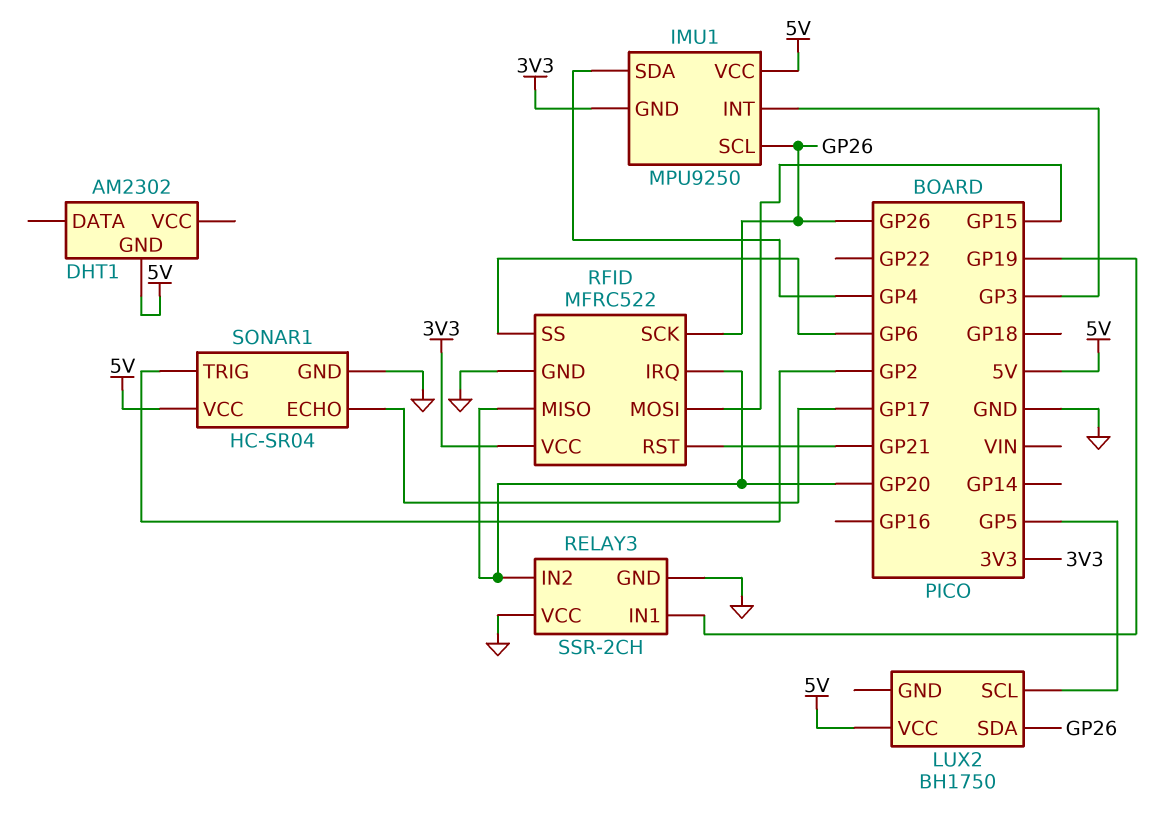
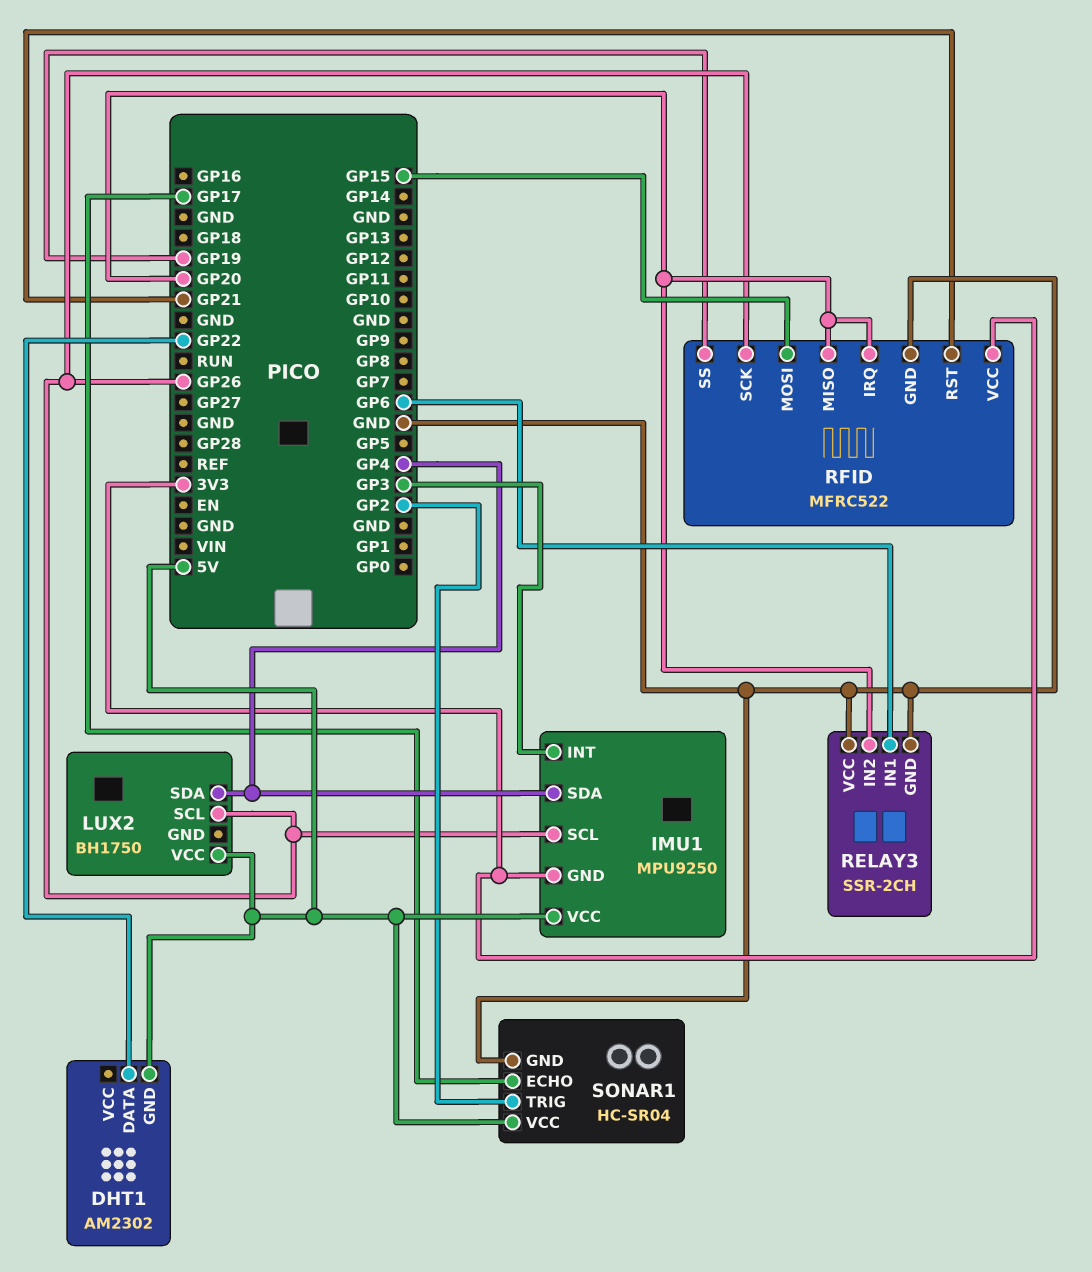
DHT1 pin DATA: none -> GP22
LUX2 pin SCL: GP5 -> GP26
LUX2 pin SDA: GP26 -> GP4
RELAY3 pin IN1: GP19 -> GP6
RFID pin SS: GP6 -> GP19

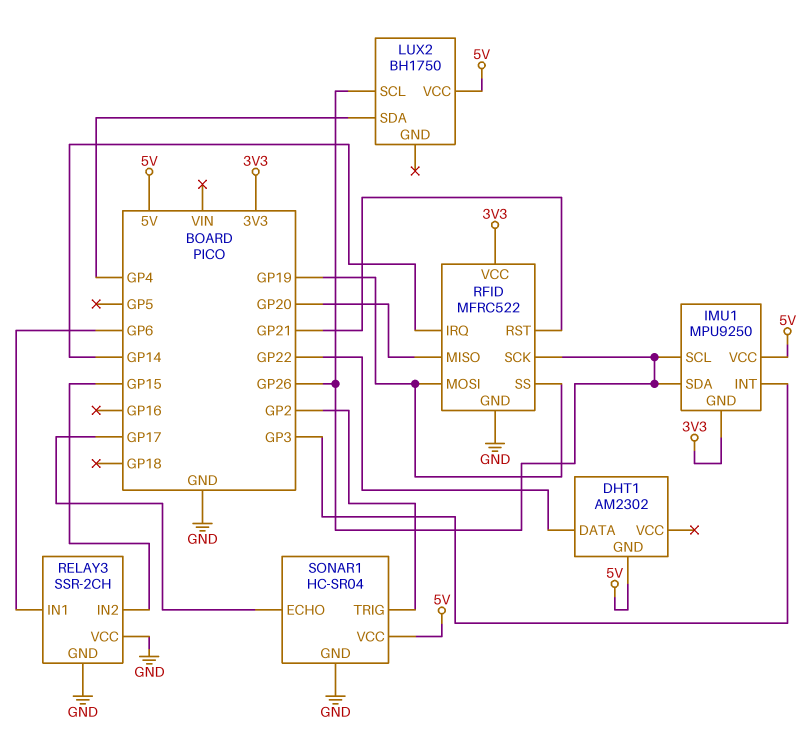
IMU1 pin SDA: GP4 -> GP26
RELAY3 pin IN2: GP20 -> GP15
RFID pin IRQ: GP20 -> GP14
RFID pin MOSI: GP15 -> GP19

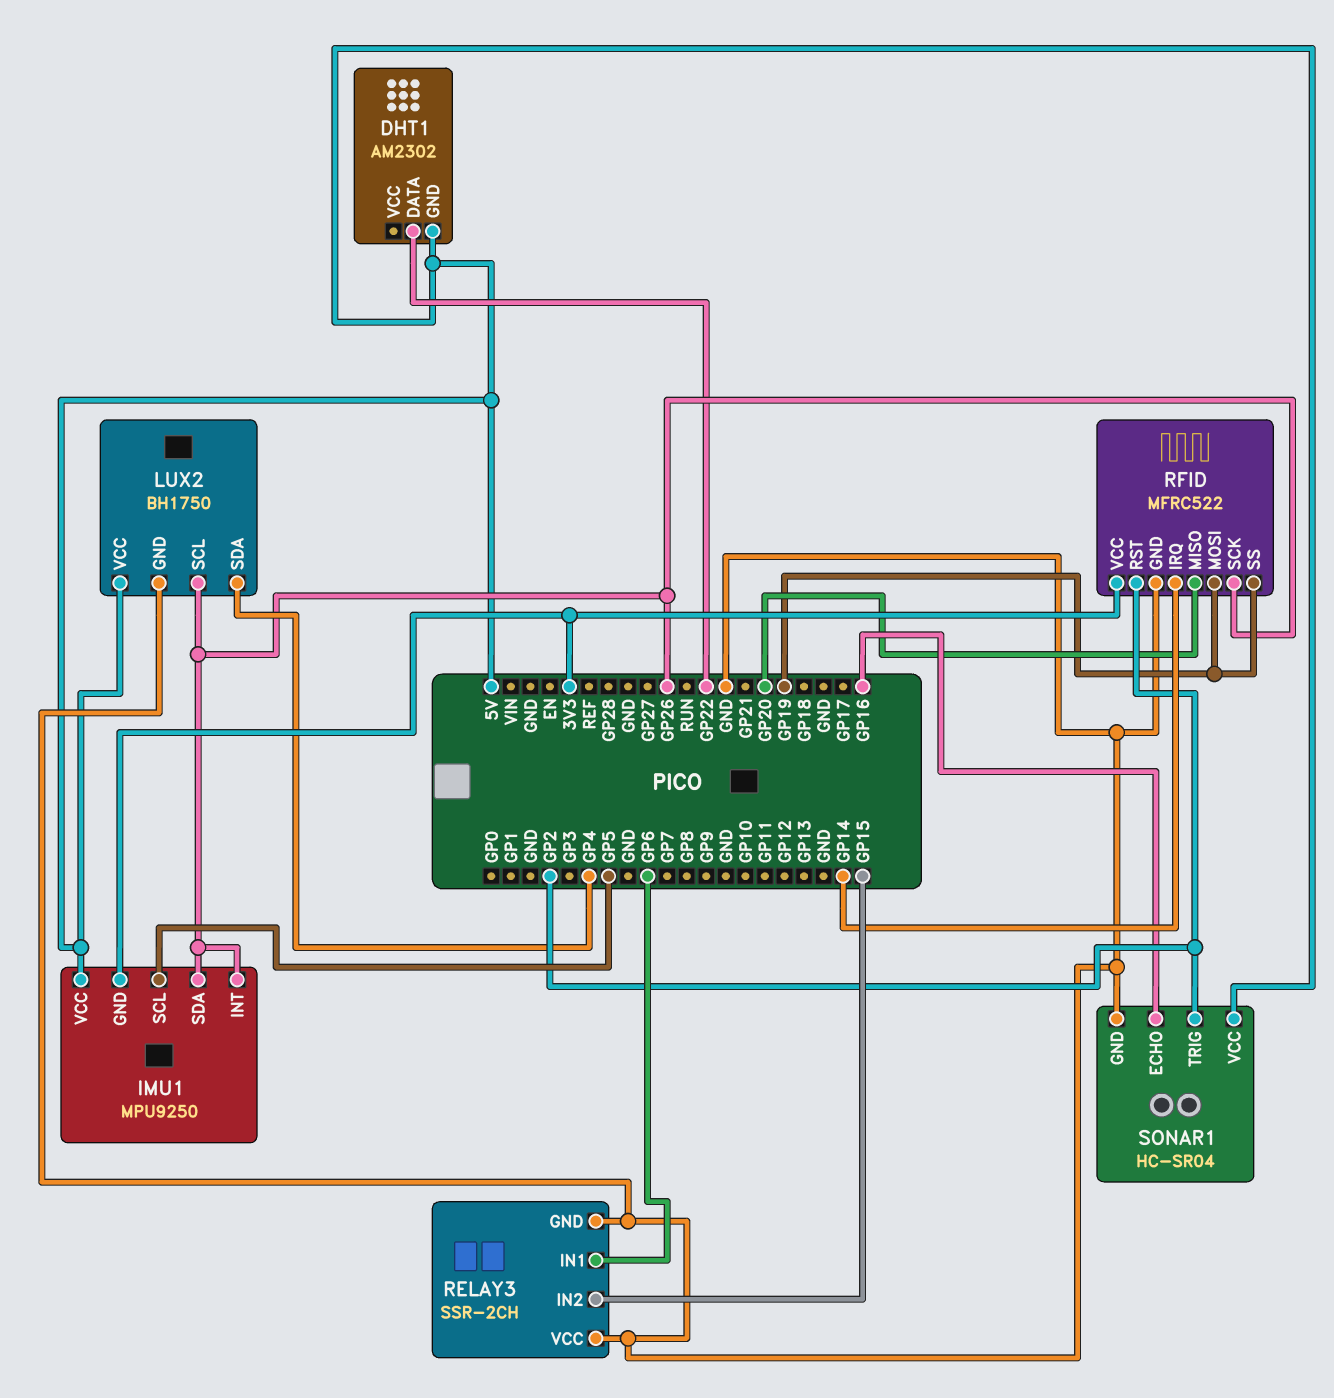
IMU1 pin INT: GP3 -> GP26
IMU1 pin SCL: GP26 -> GP5
LUX2 pin GND: none -> GND
RFID pin RST: GP21 -> GP2
SONAR1 pin ECHO: GP17 -> GP16

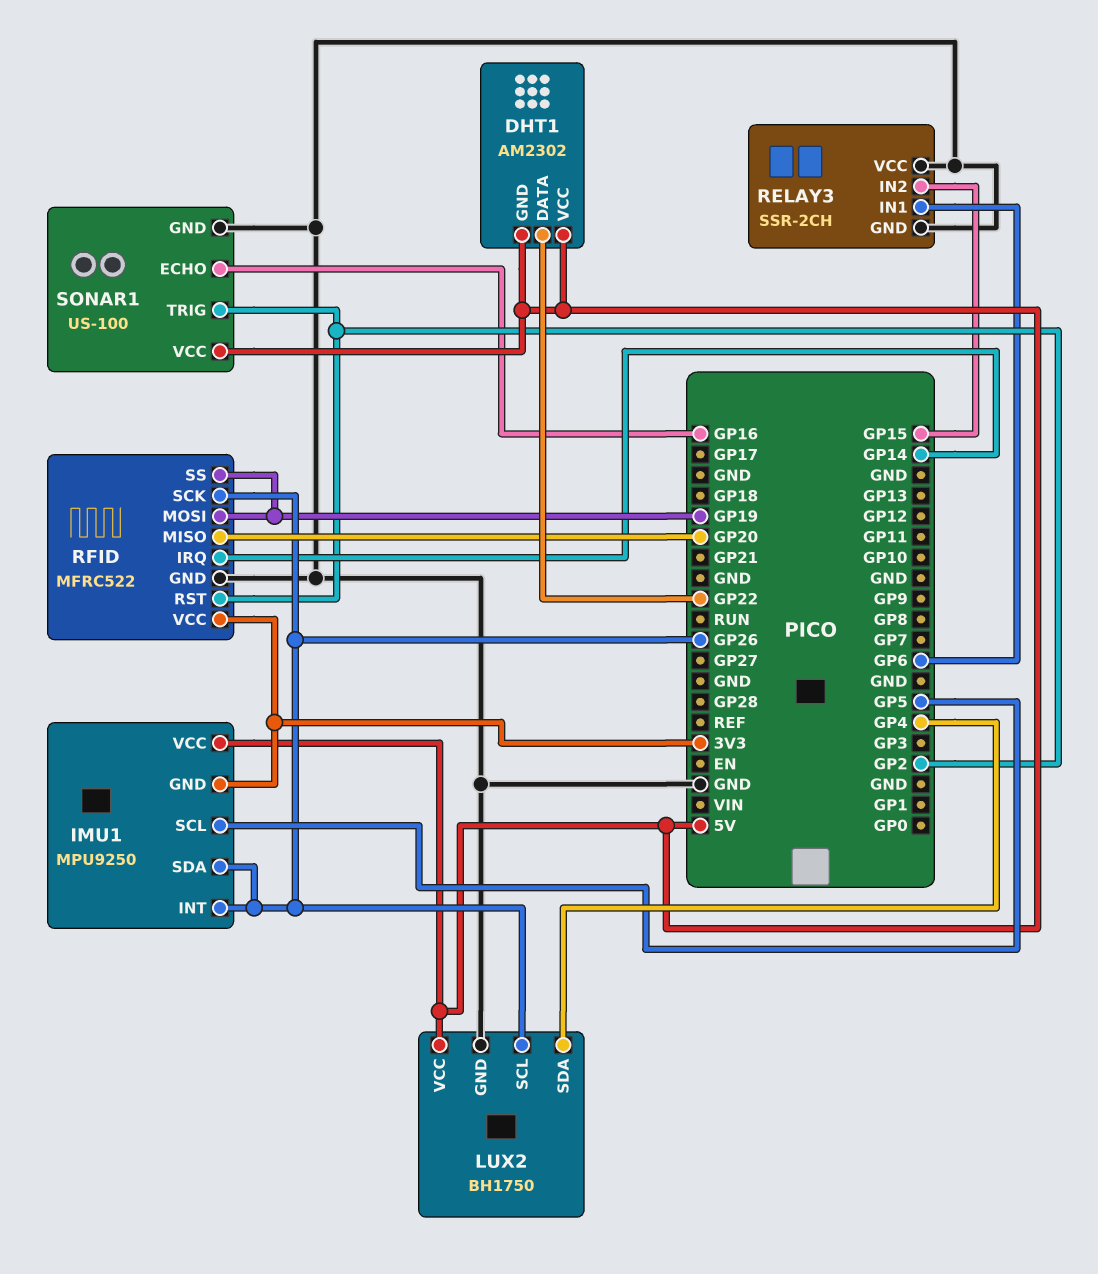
DHT1 pin VCC: none -> 5V
SONAR1: HC-SR04 -> US-100

